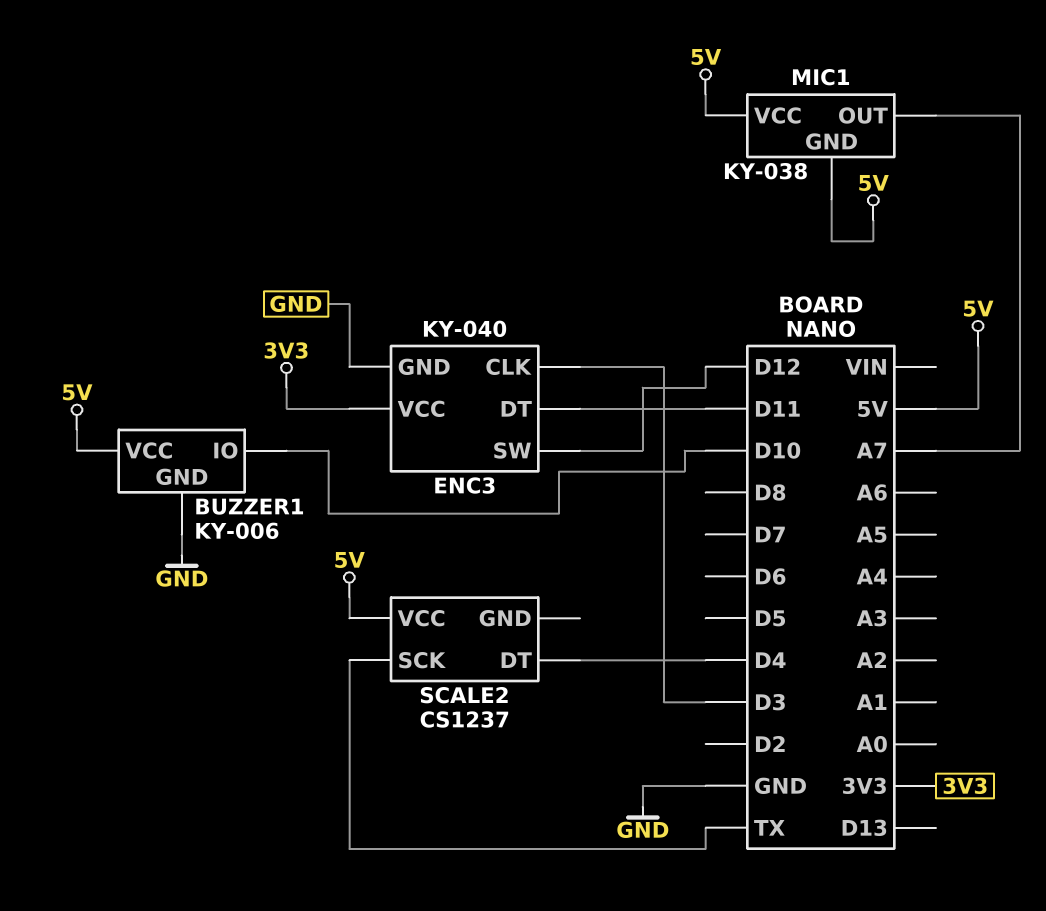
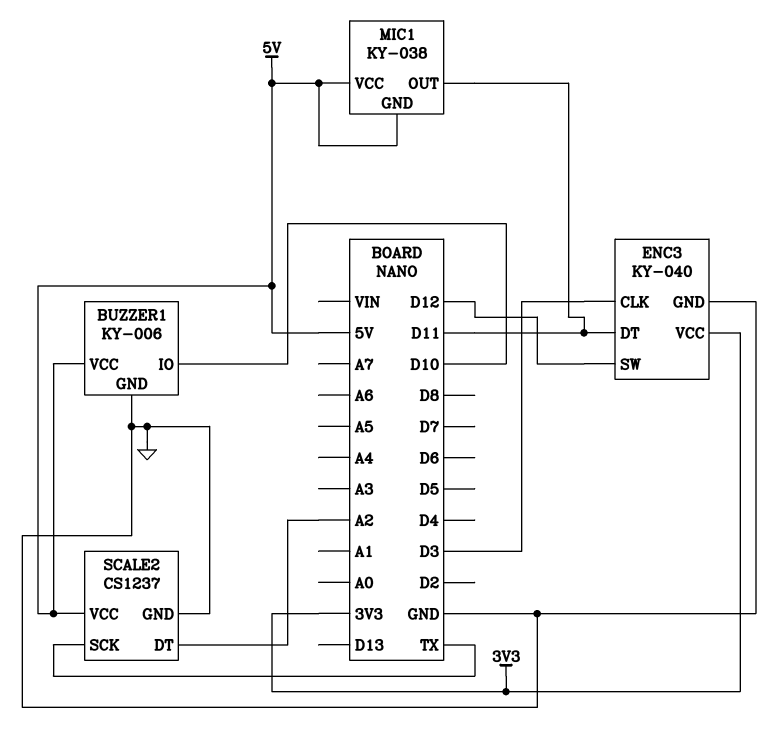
MIC1 pin OUT: A7 -> D11
SCALE2 pin DT: D4 -> A2
SCALE2 pin GND: none -> GND

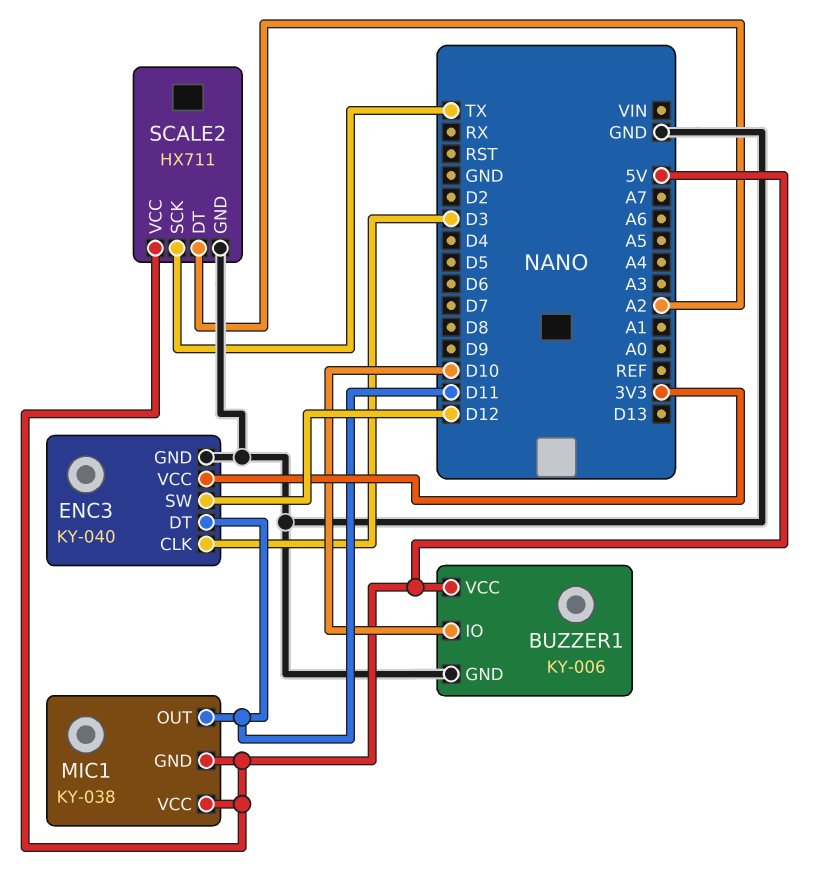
SCALE2: CS1237 -> HX711

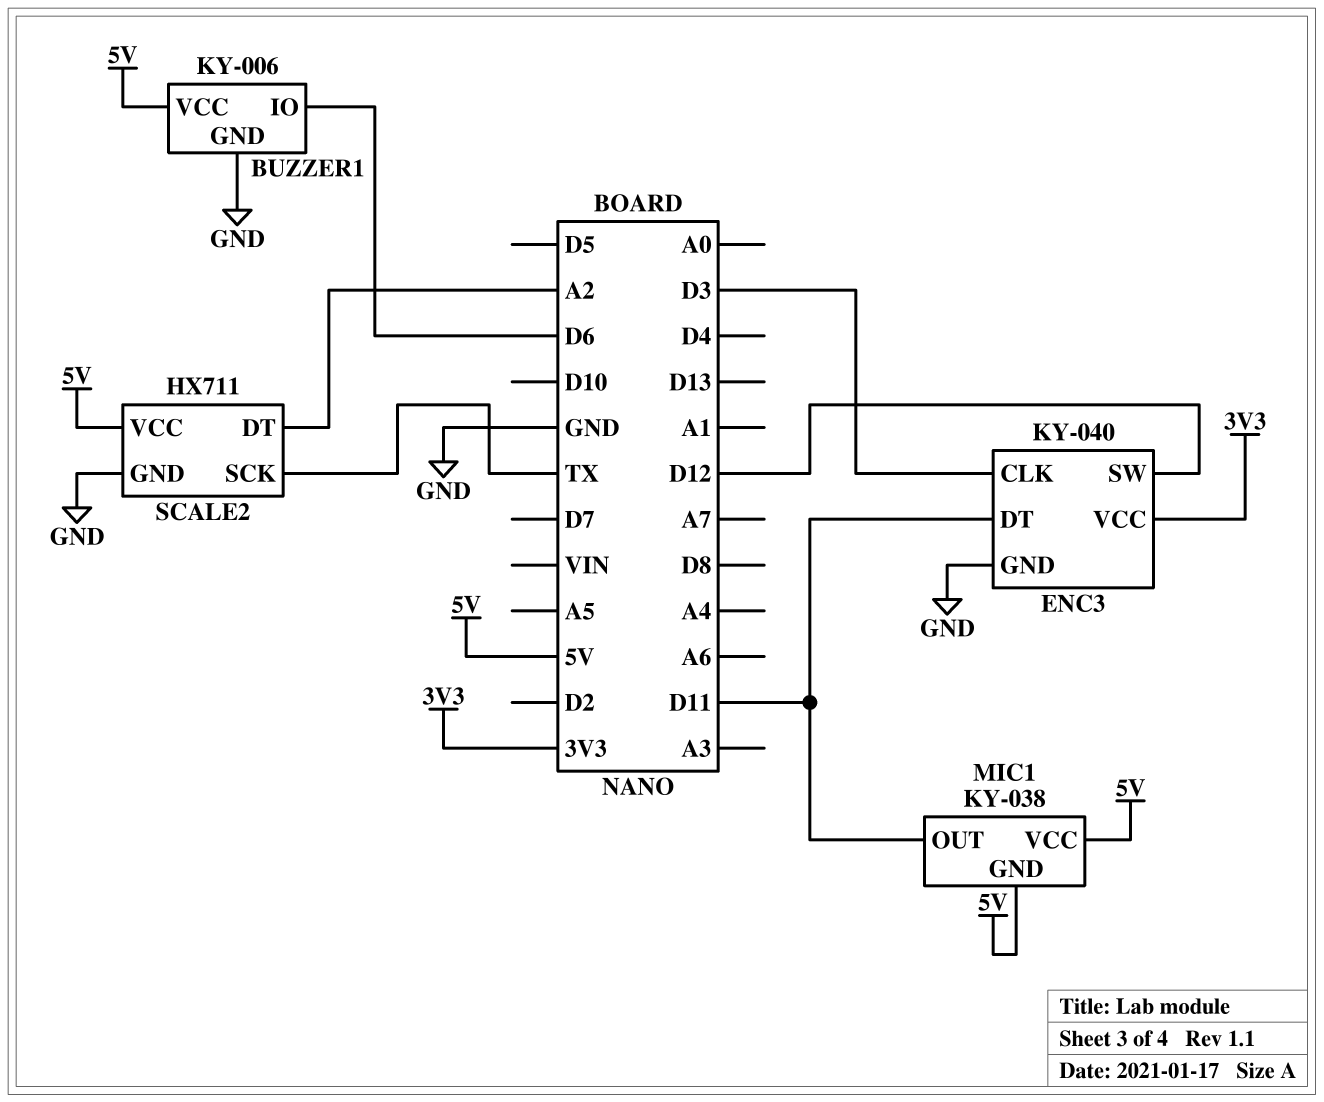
BUZZER1 pin IO: D10 -> D6

